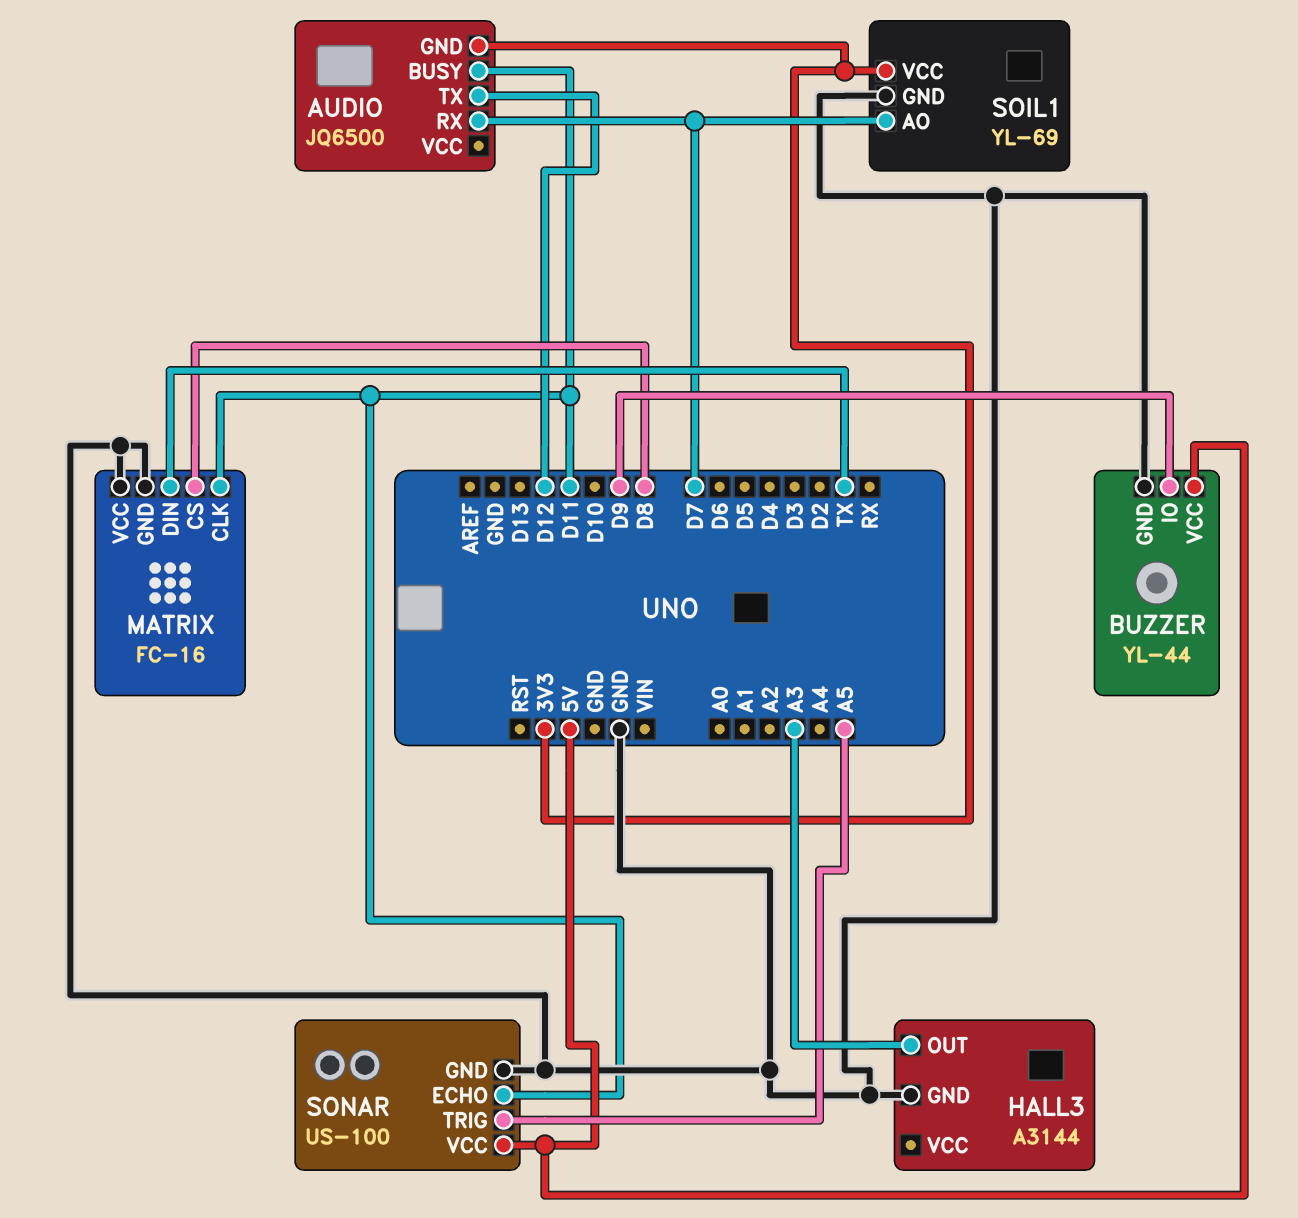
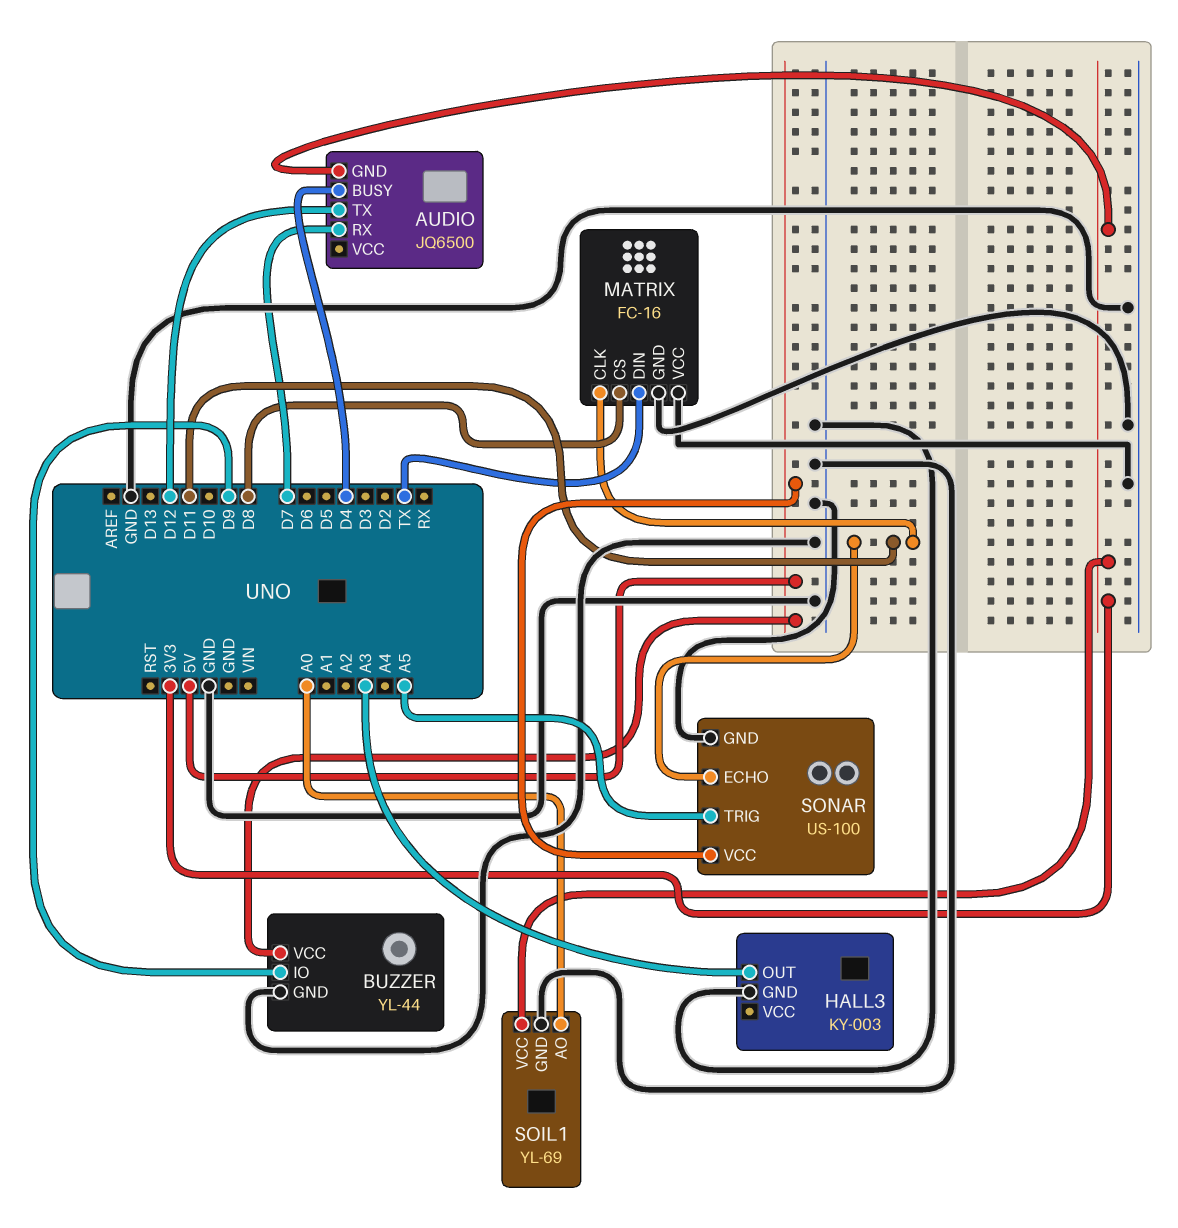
AUDIO pin BUSY: D11 -> D4
HALL3: A3144 -> KY-003
SOIL1 pin AO: D7 -> A0

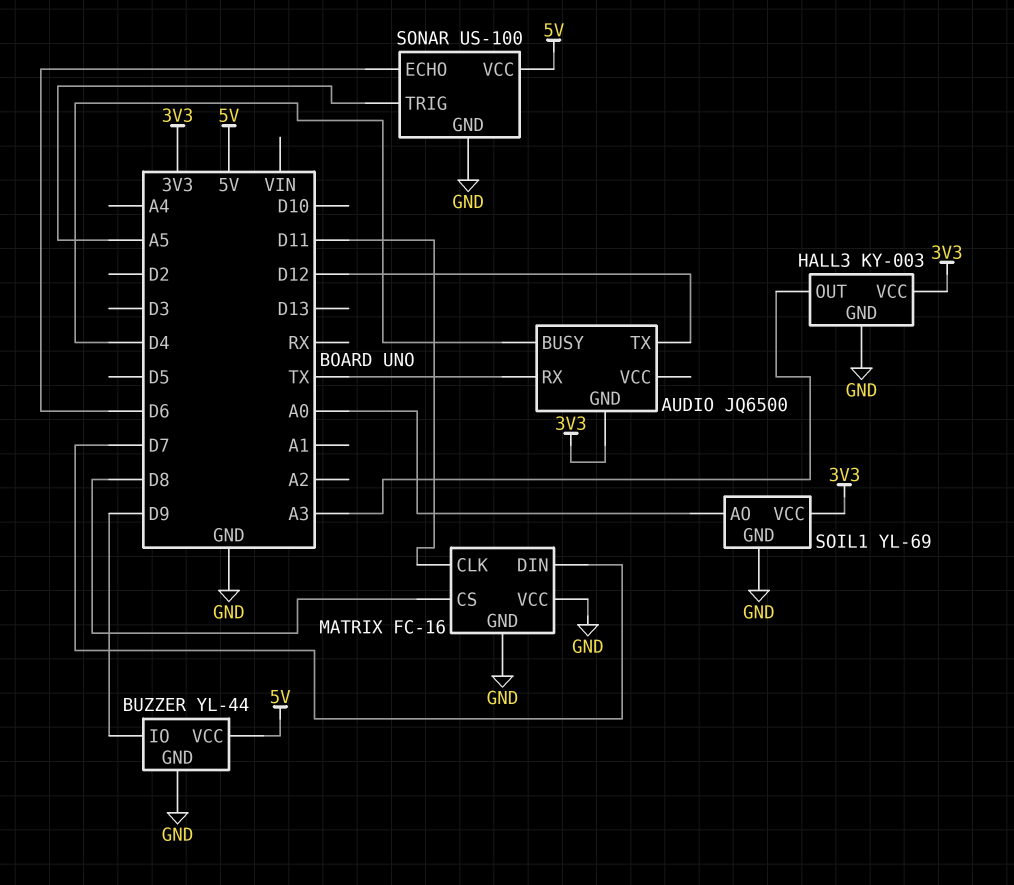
AUDIO pin RX: D7 -> TX
HALL3 pin VCC: none -> 3V3
MATRIX pin DIN: TX -> D7
SONAR pin ECHO: D11 -> D6

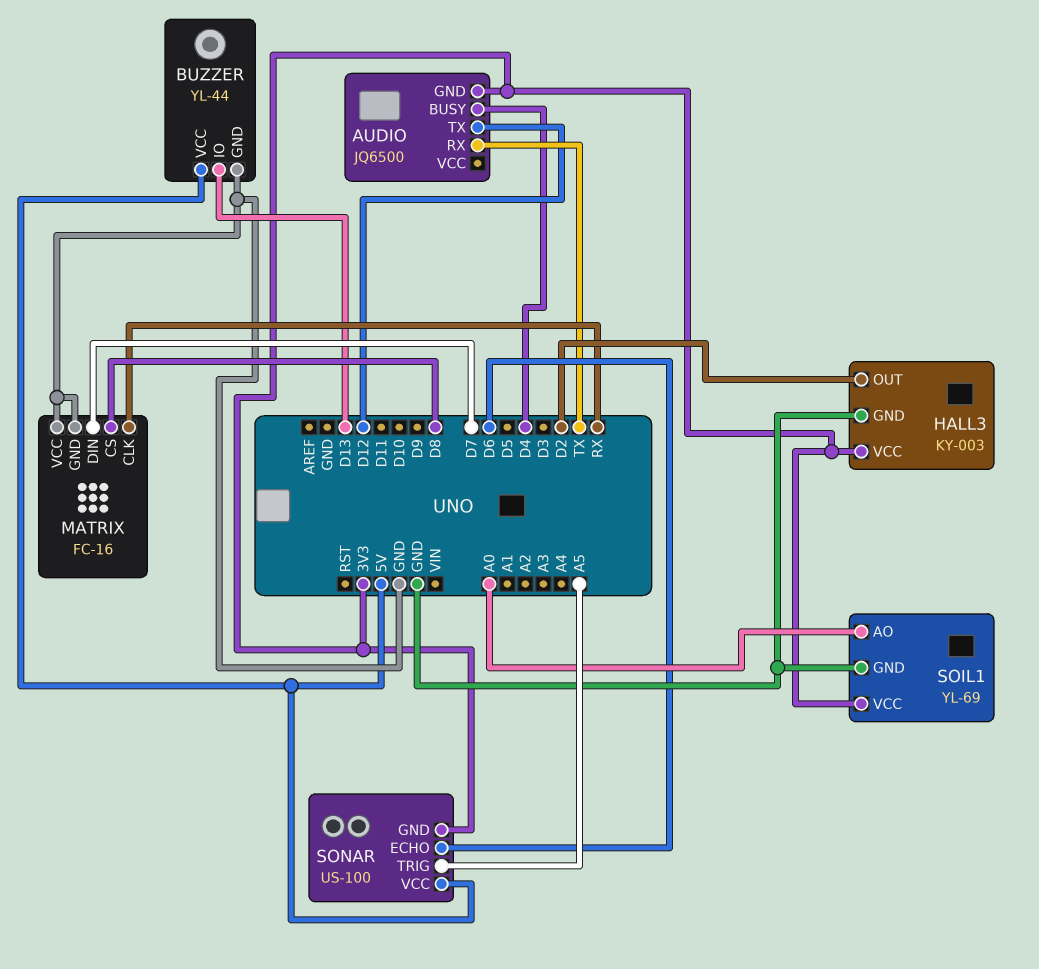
BUZZER pin IO: D9 -> D13
HALL3 pin OUT: A3 -> D2
MATRIX pin CLK: D11 -> RX
SONAR pin GND: GND -> 3V3

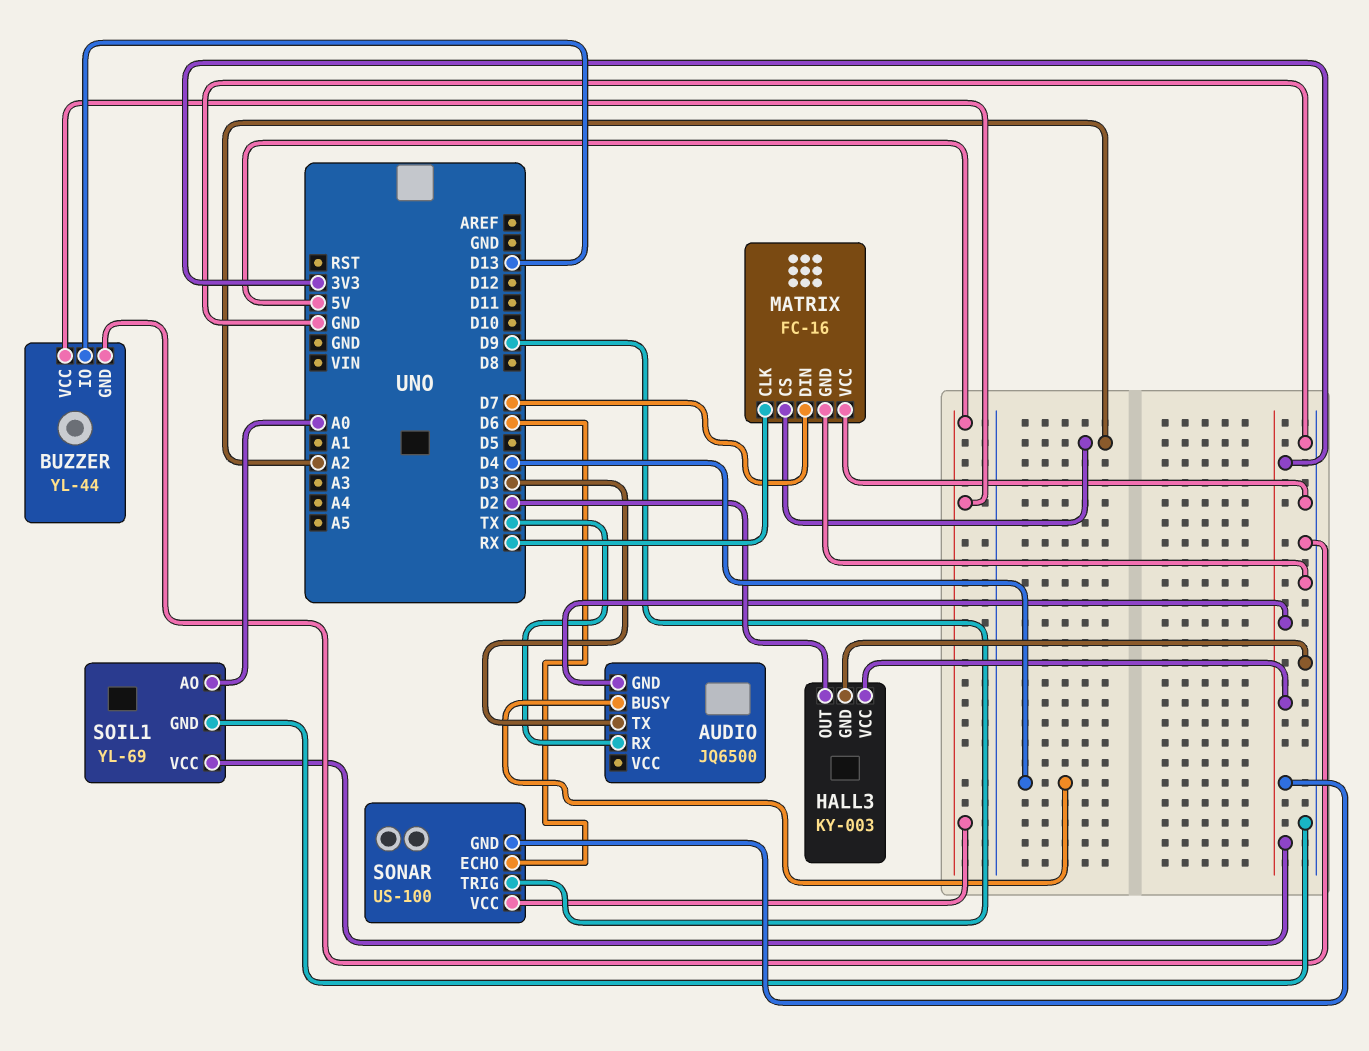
AUDIO pin TX: D12 -> D3
MATRIX pin CS: D8 -> A2
SONAR pin TRIG: A5 -> D9

